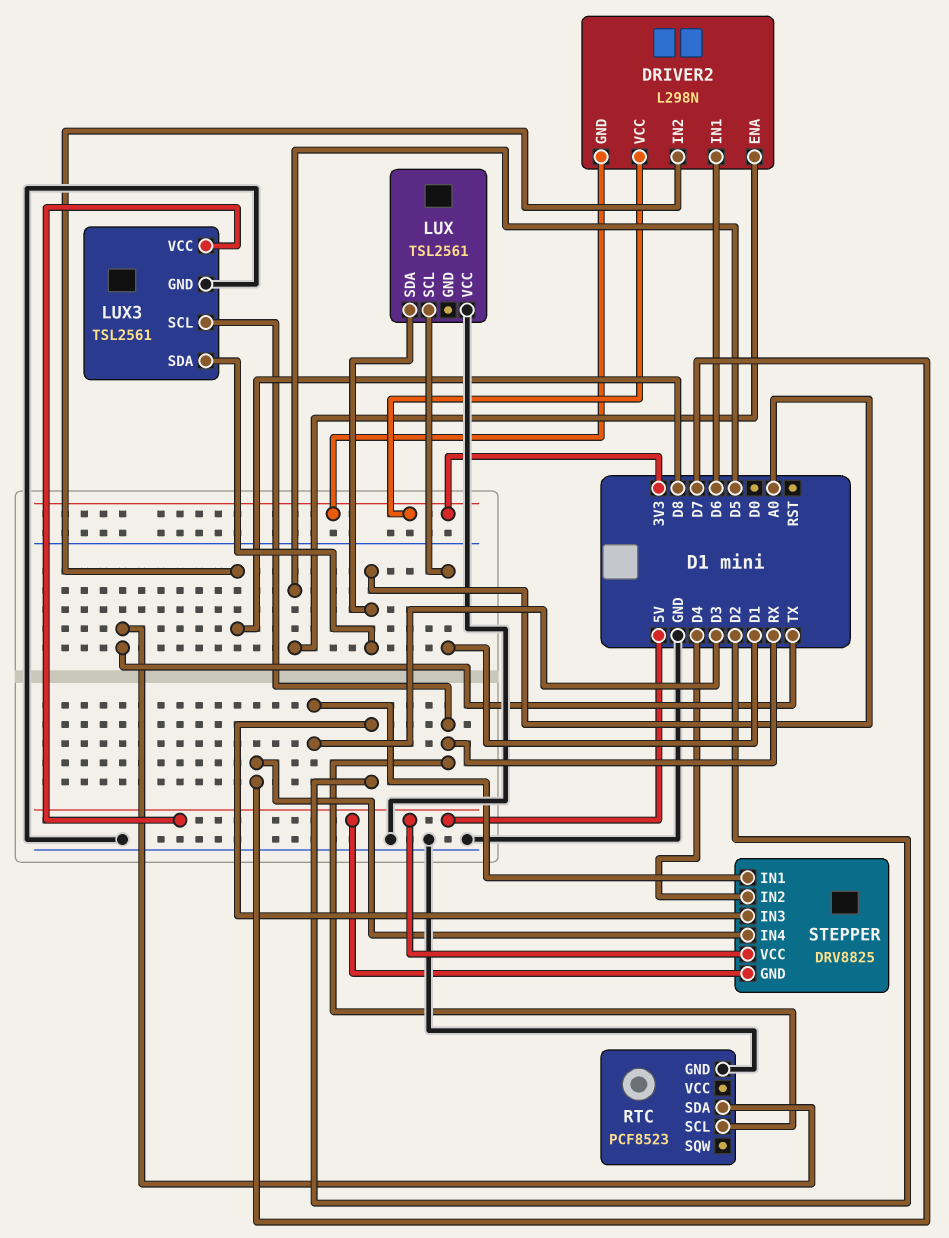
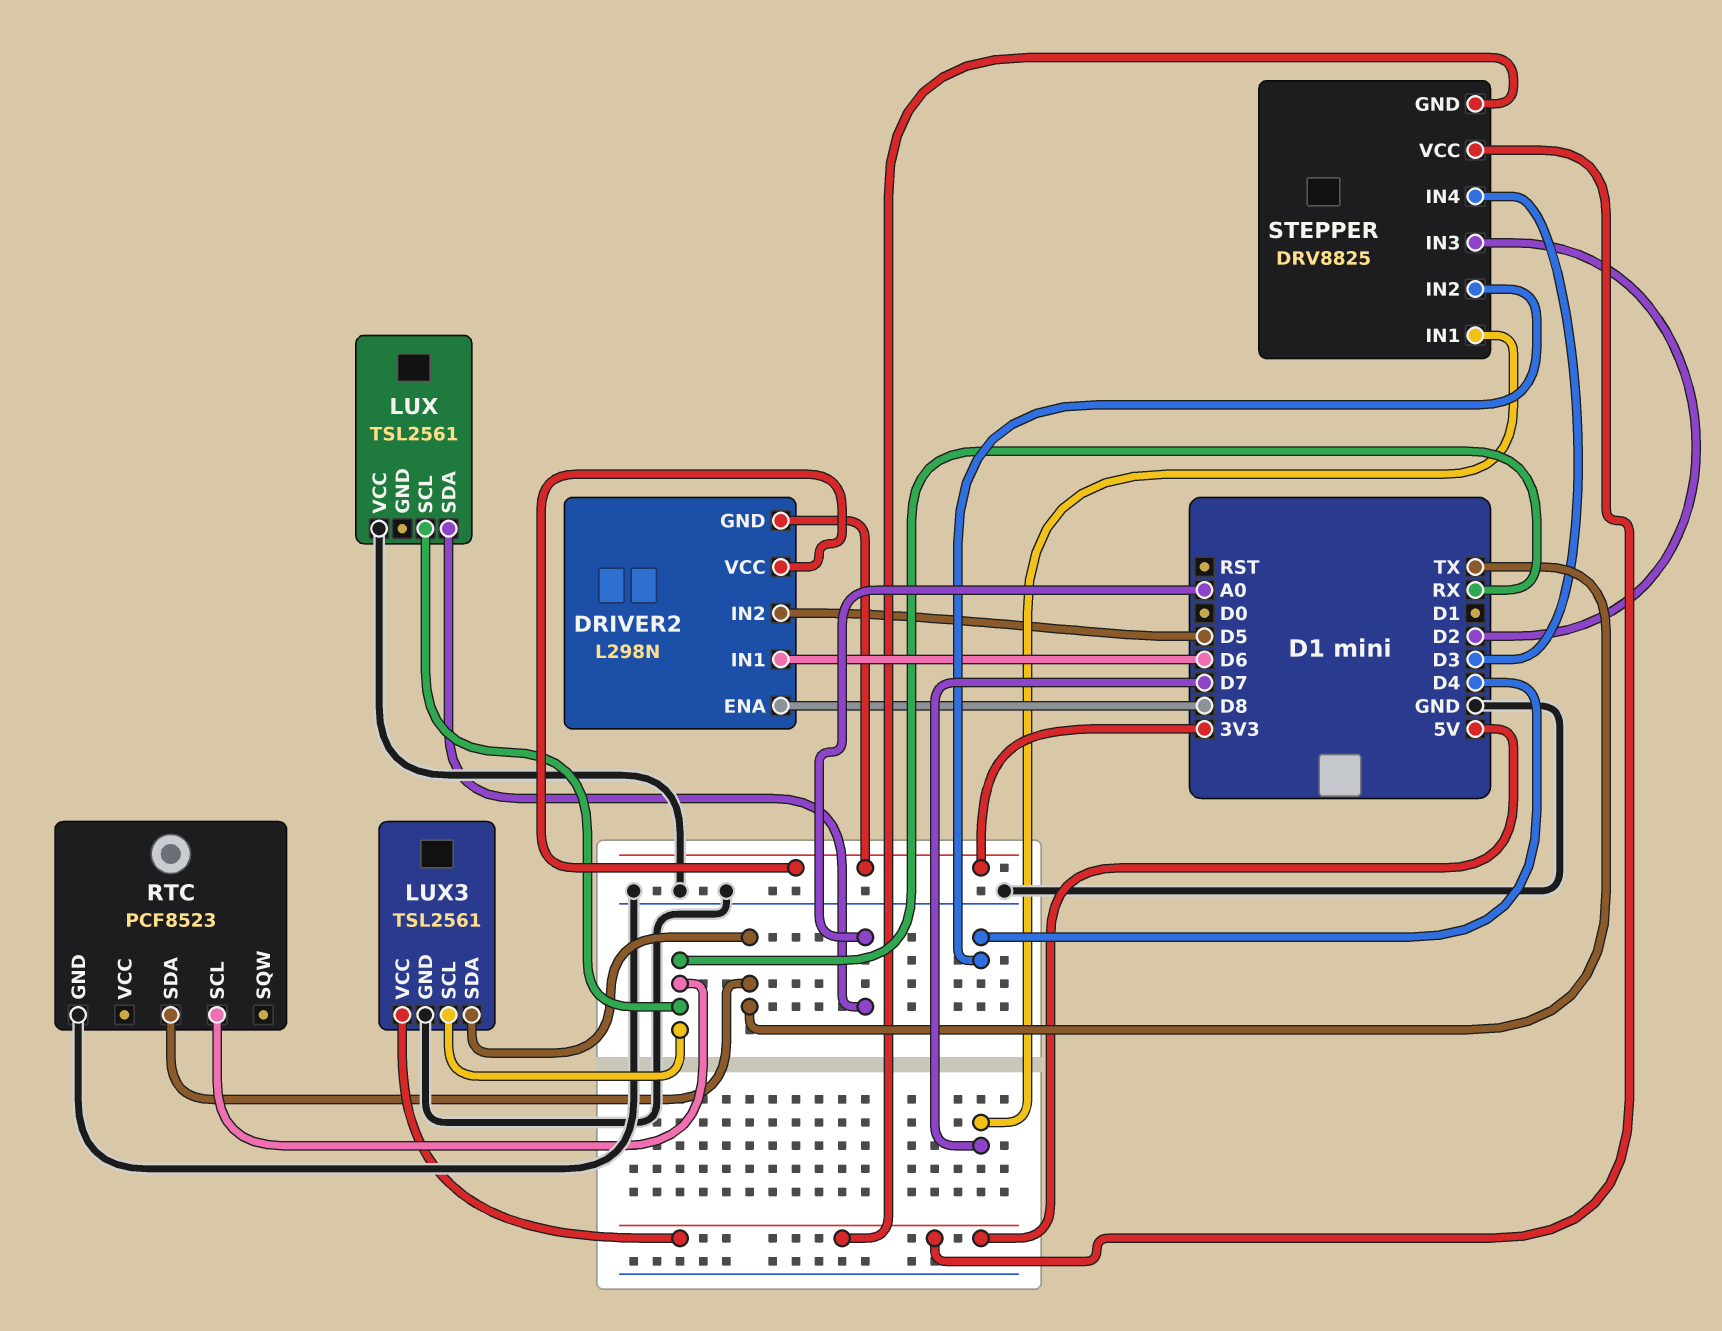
DRIVER2 pin ENA: D5 -> D8
DRIVER2 pin IN2: D8 -> D5
LUX pin SCL: D1 -> RX
LUX3 pin SDA: A0 -> TX
STEPPER pin IN1: D3 -> D7
STEPPER pin IN4: D7 -> D3

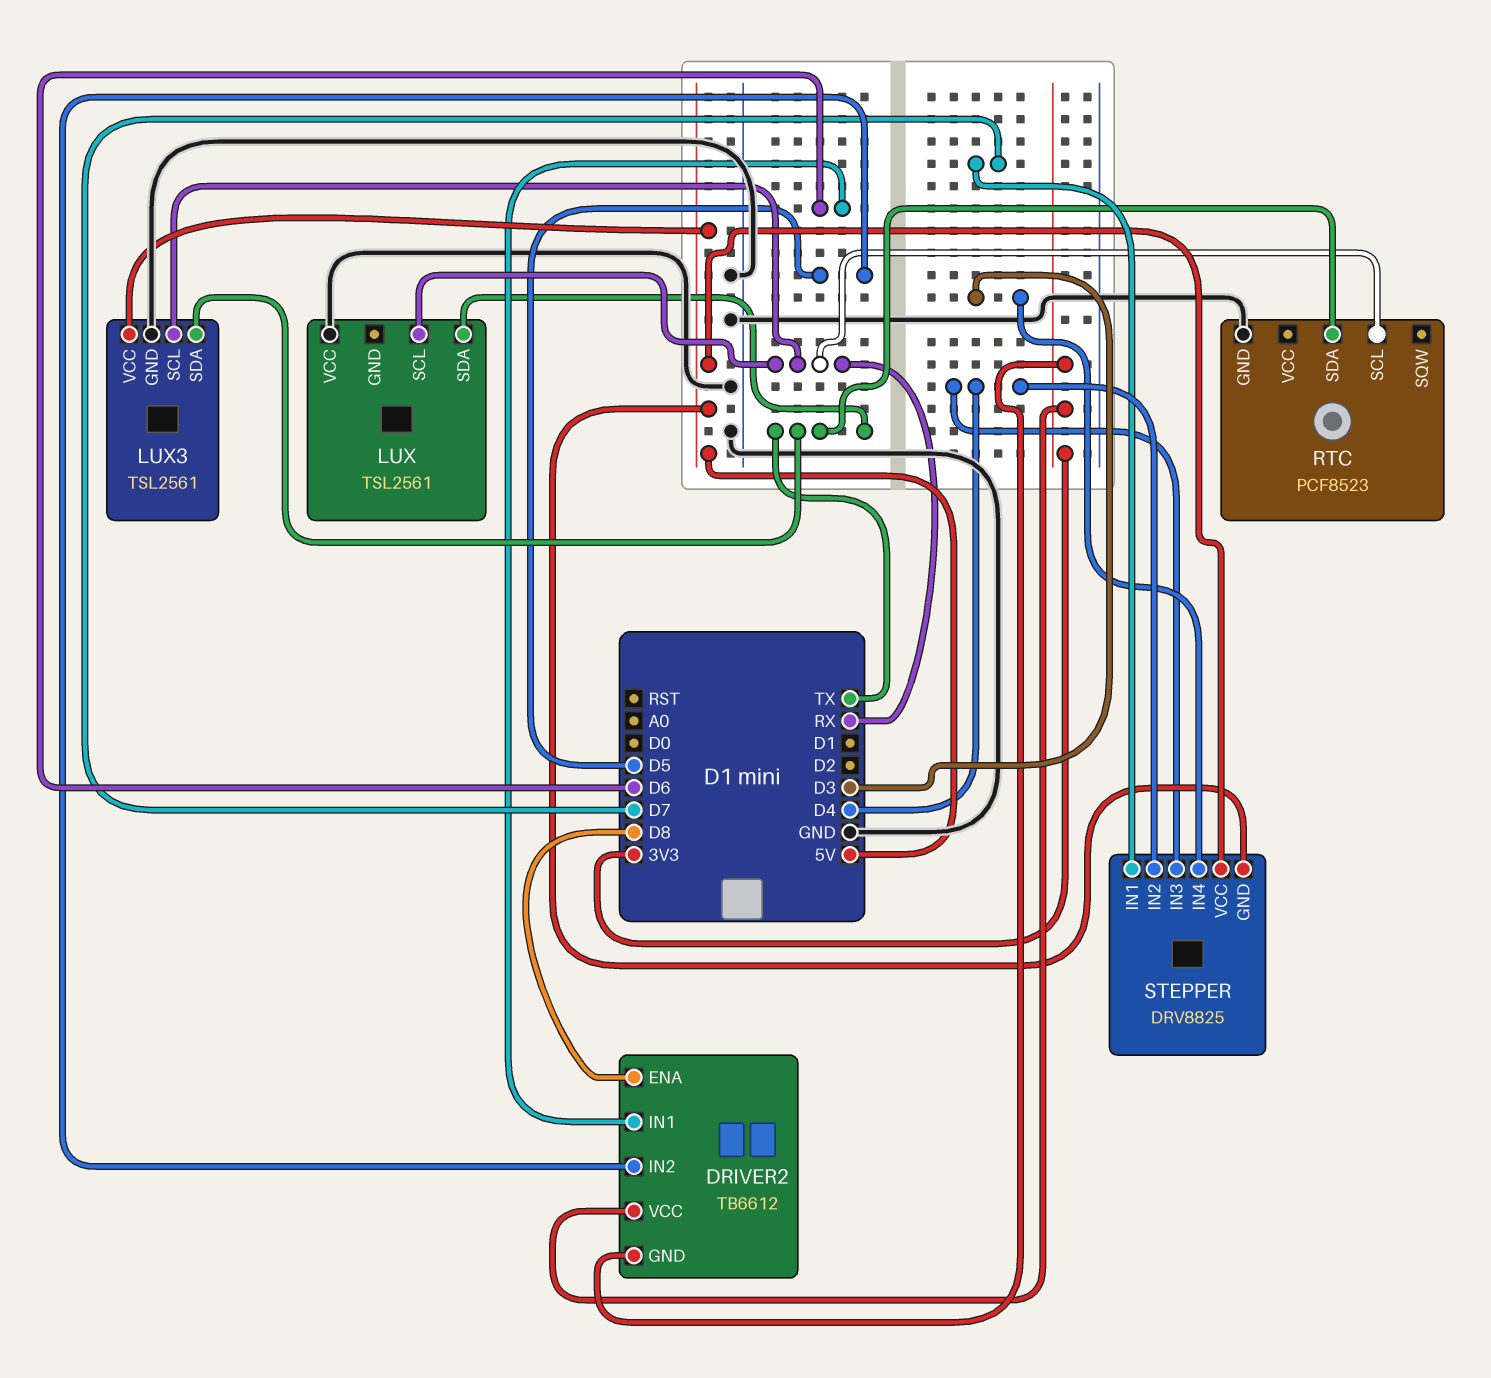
DRIVER2: L298N -> TB6612
LUX pin SDA: A0 -> TX
STEPPER pin IN3: D2 -> D4

